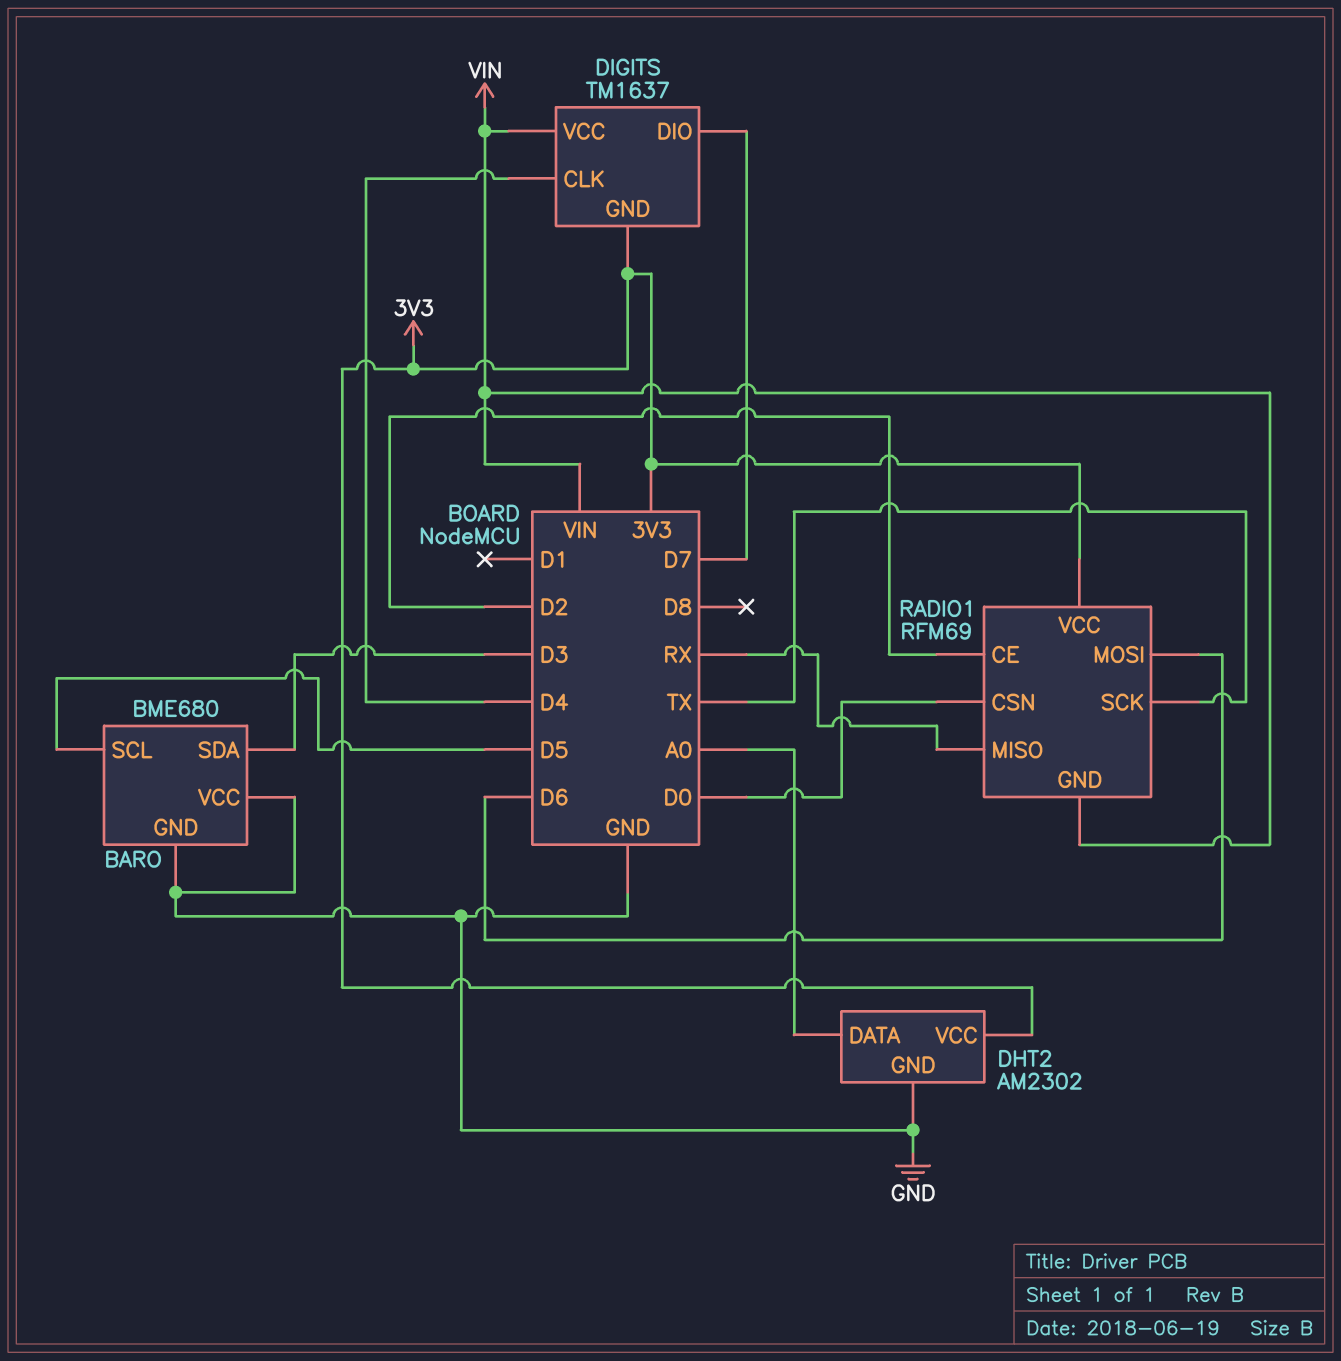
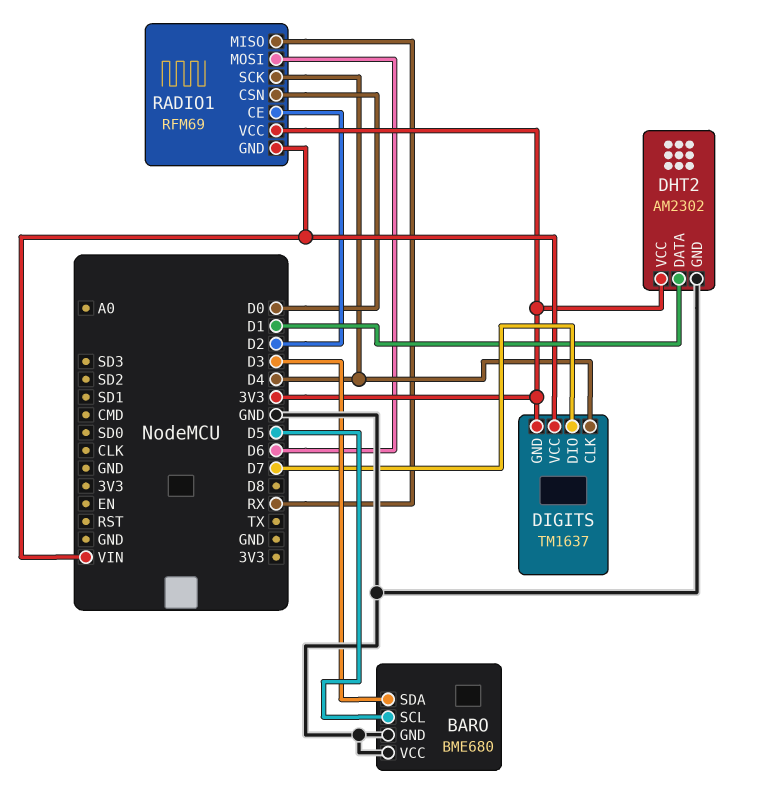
DHT2 pin DATA: A0 -> D1
RADIO1 pin SCK: TX -> D4

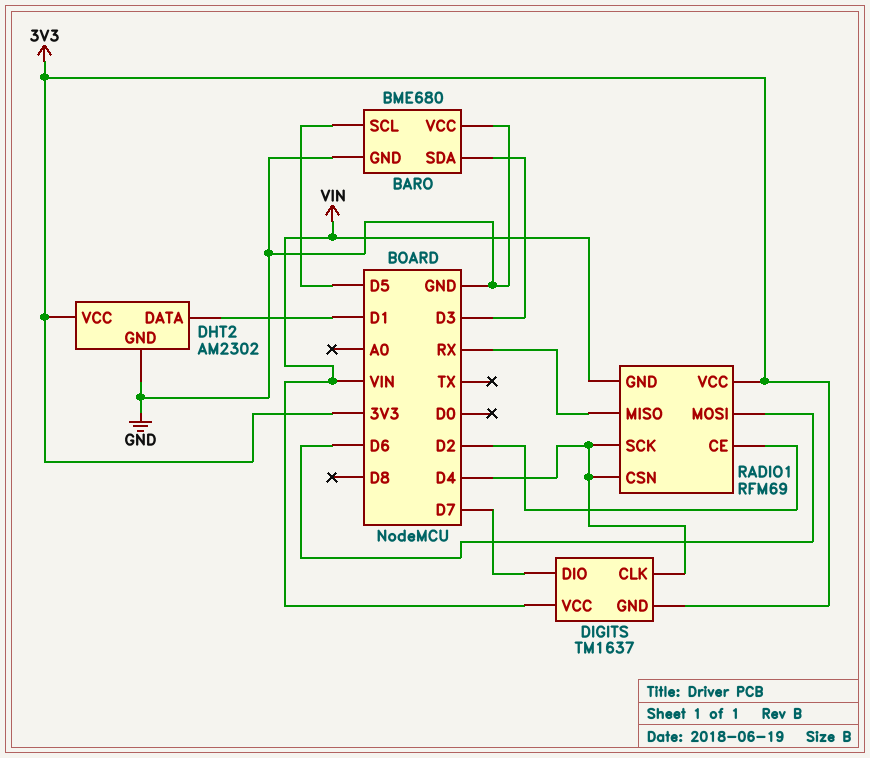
RADIO1 pin CSN: D0 -> D4

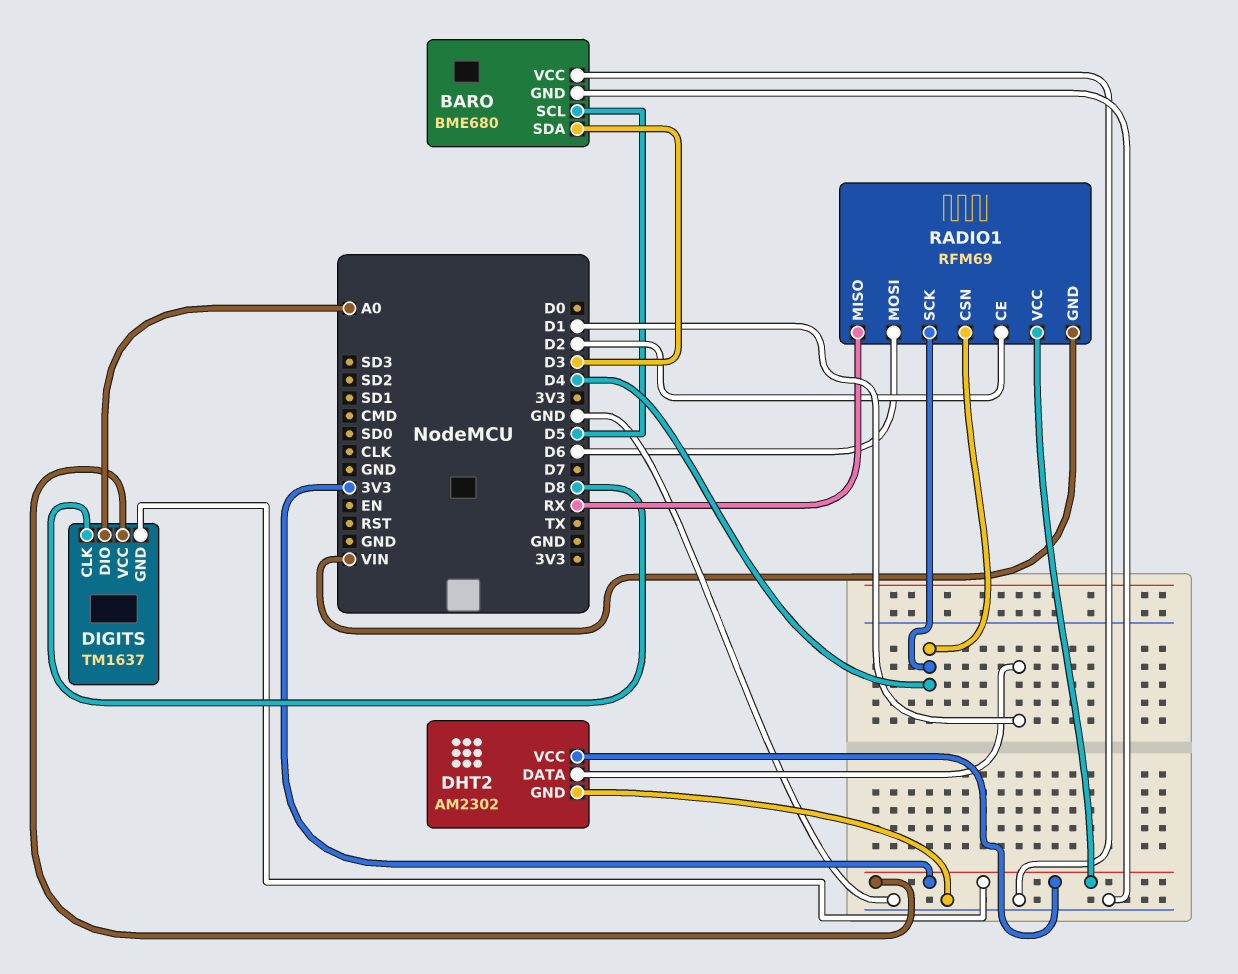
DIGITS pin CLK: D4 -> D8
DIGITS pin DIO: D7 -> A0
DIGITS pin VCC: VIN -> 3V3

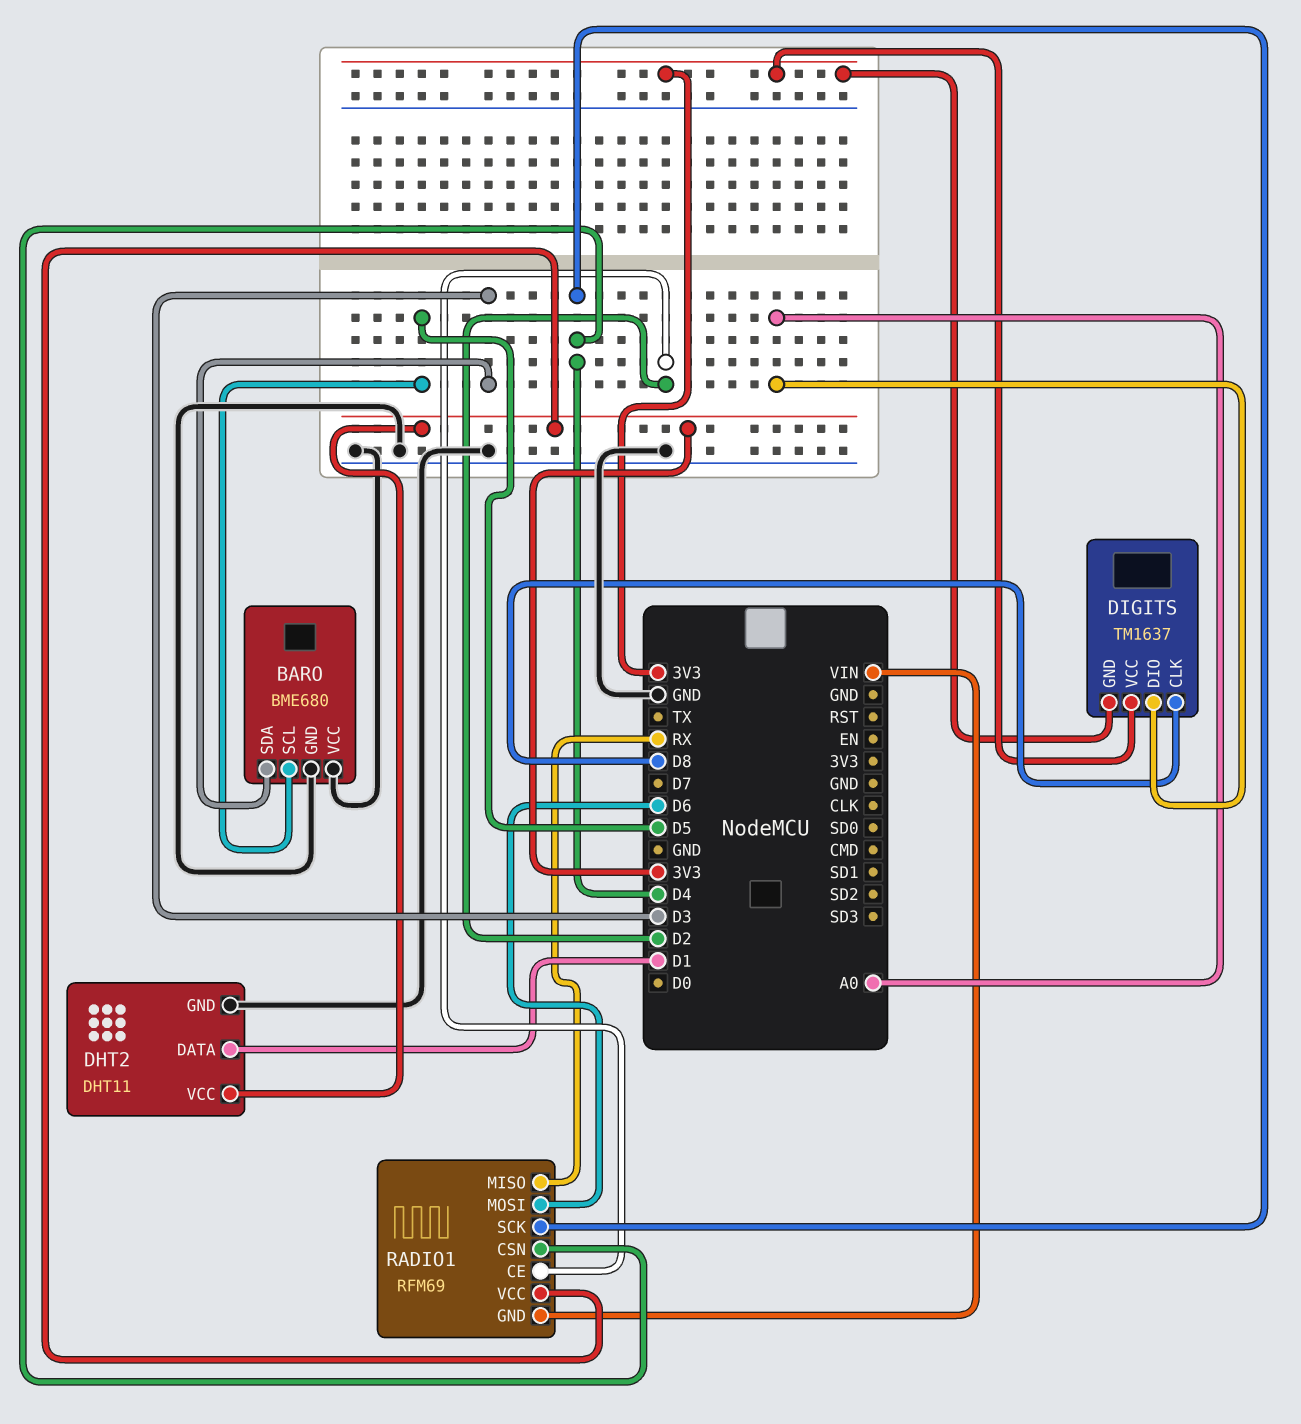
DHT2: AM2302 -> DHT11

